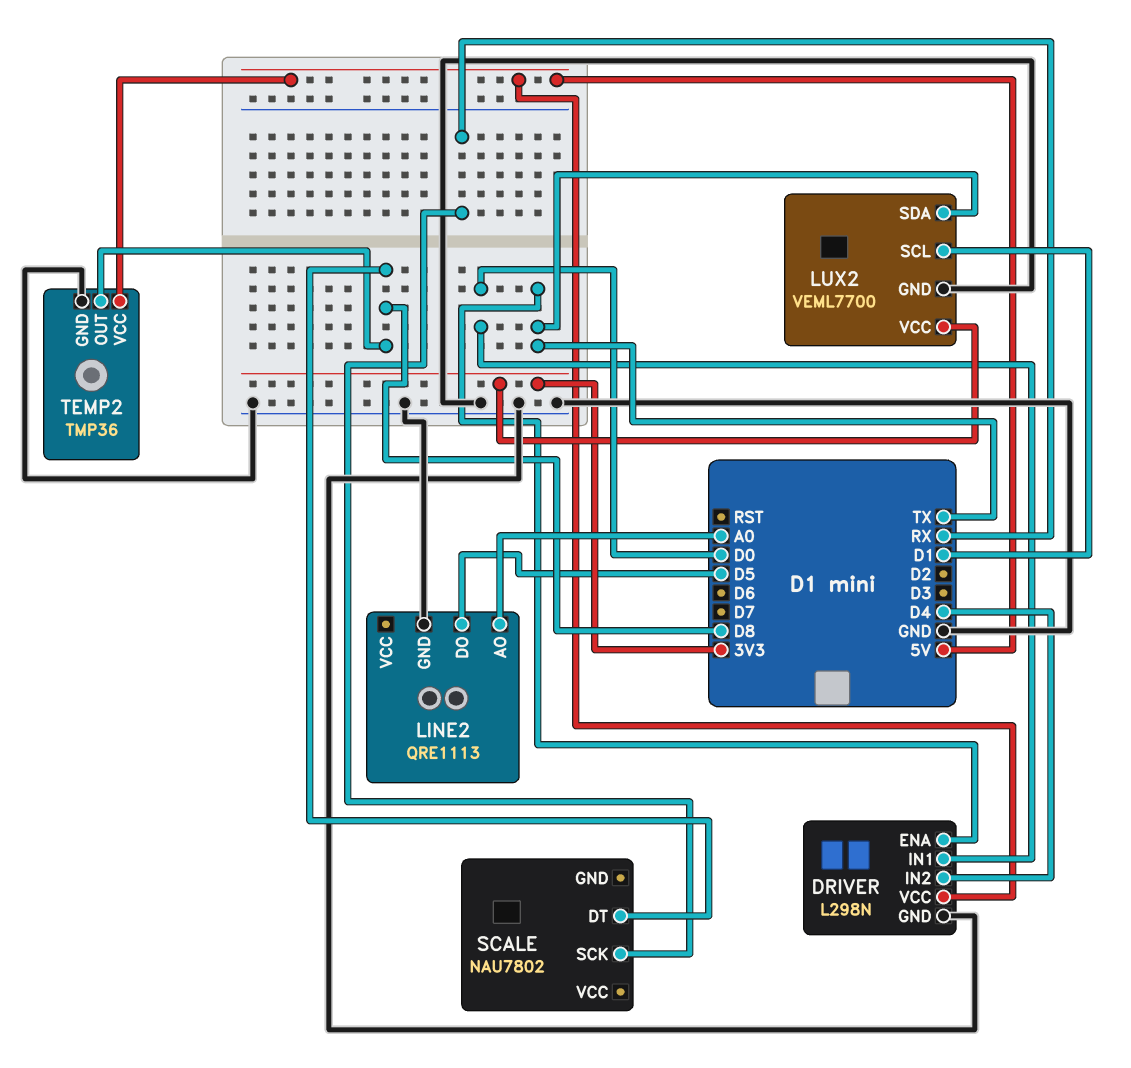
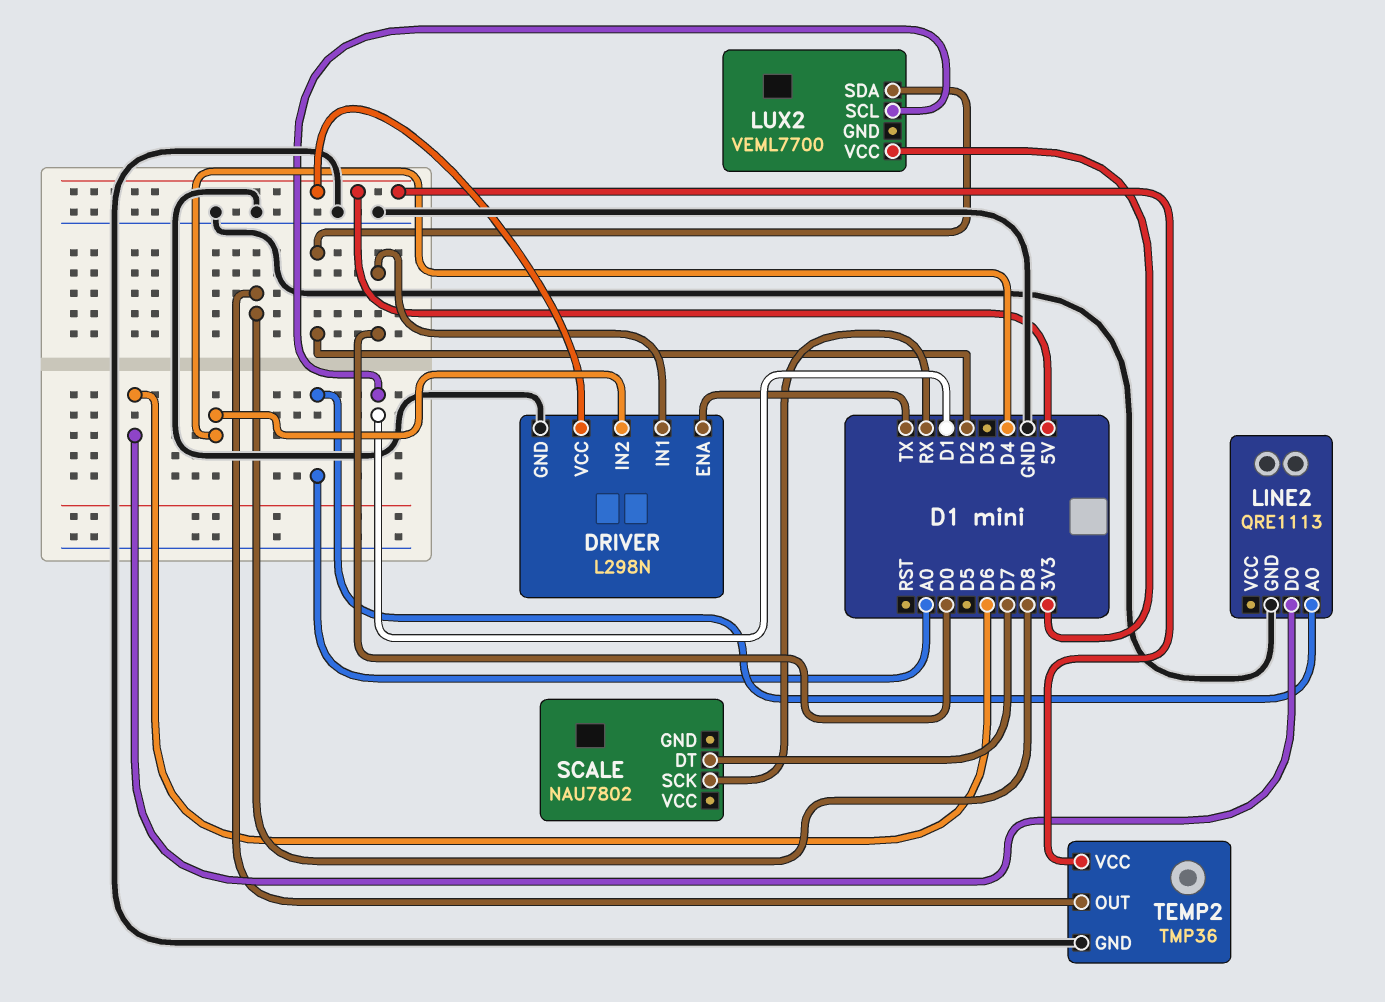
LINE2 pin DO: D5 -> D6
LUX2 pin GND: GND -> none
LUX2 pin SDA: TX -> D2
SCALE pin DT: D8 -> D7

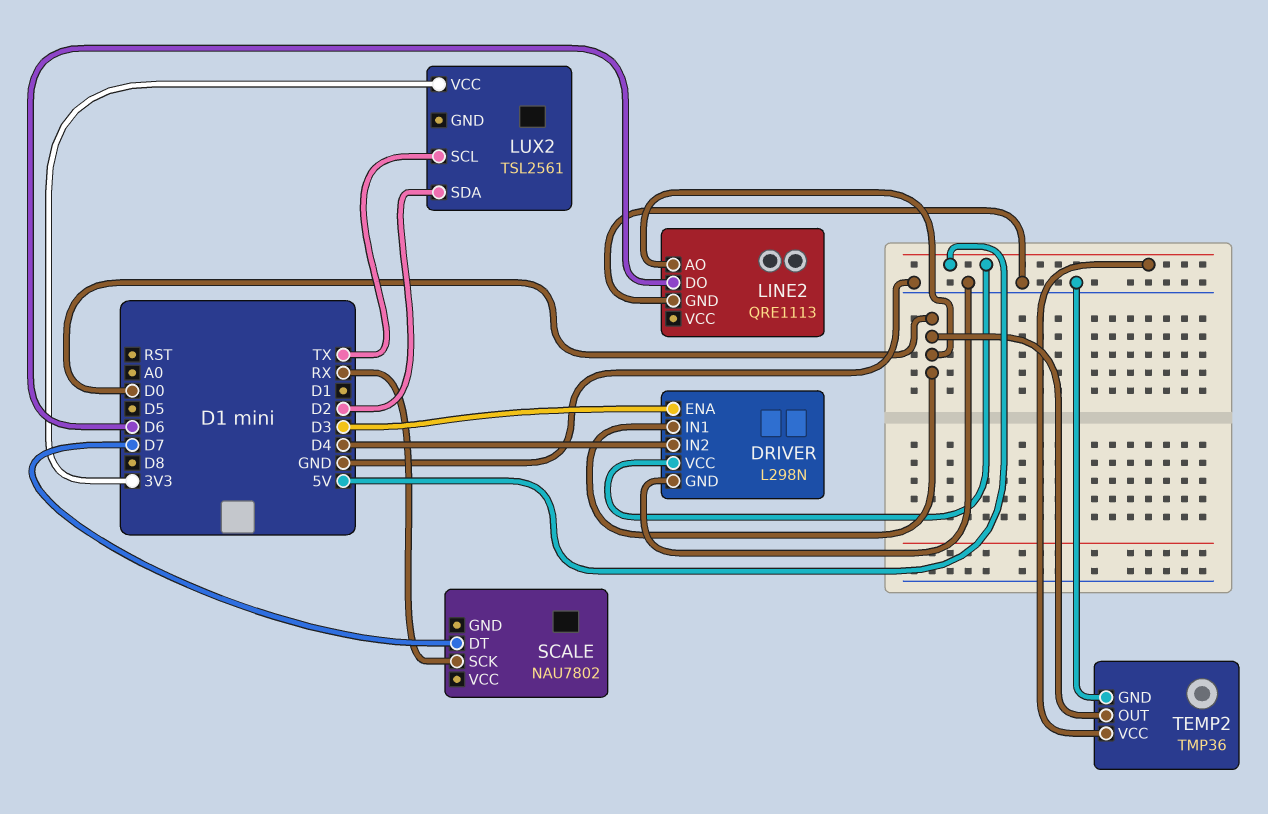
DRIVER pin ENA: TX -> D3
LINE2 pin AO: A0 -> D0
LUX2: VEML7700 -> TSL2561
LUX2 pin SCL: D1 -> TX
TEMP2 pin OUT: D8 -> D0

